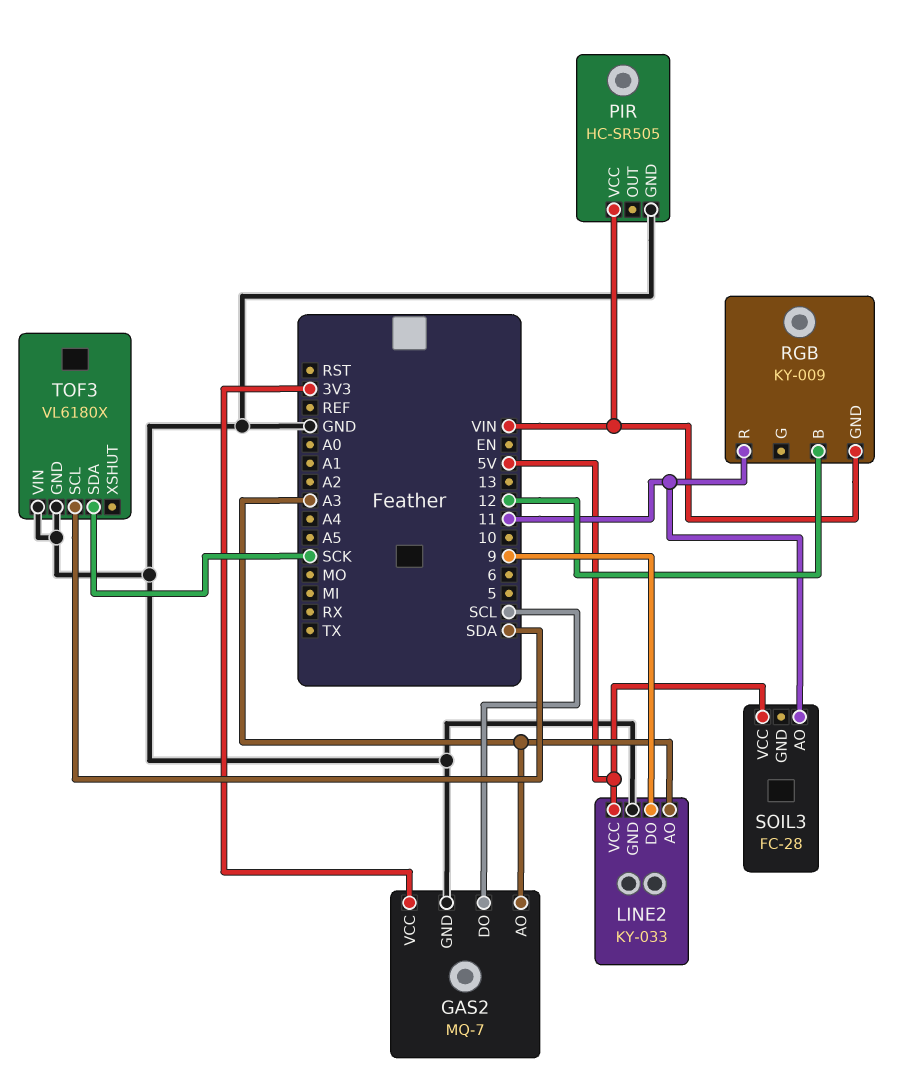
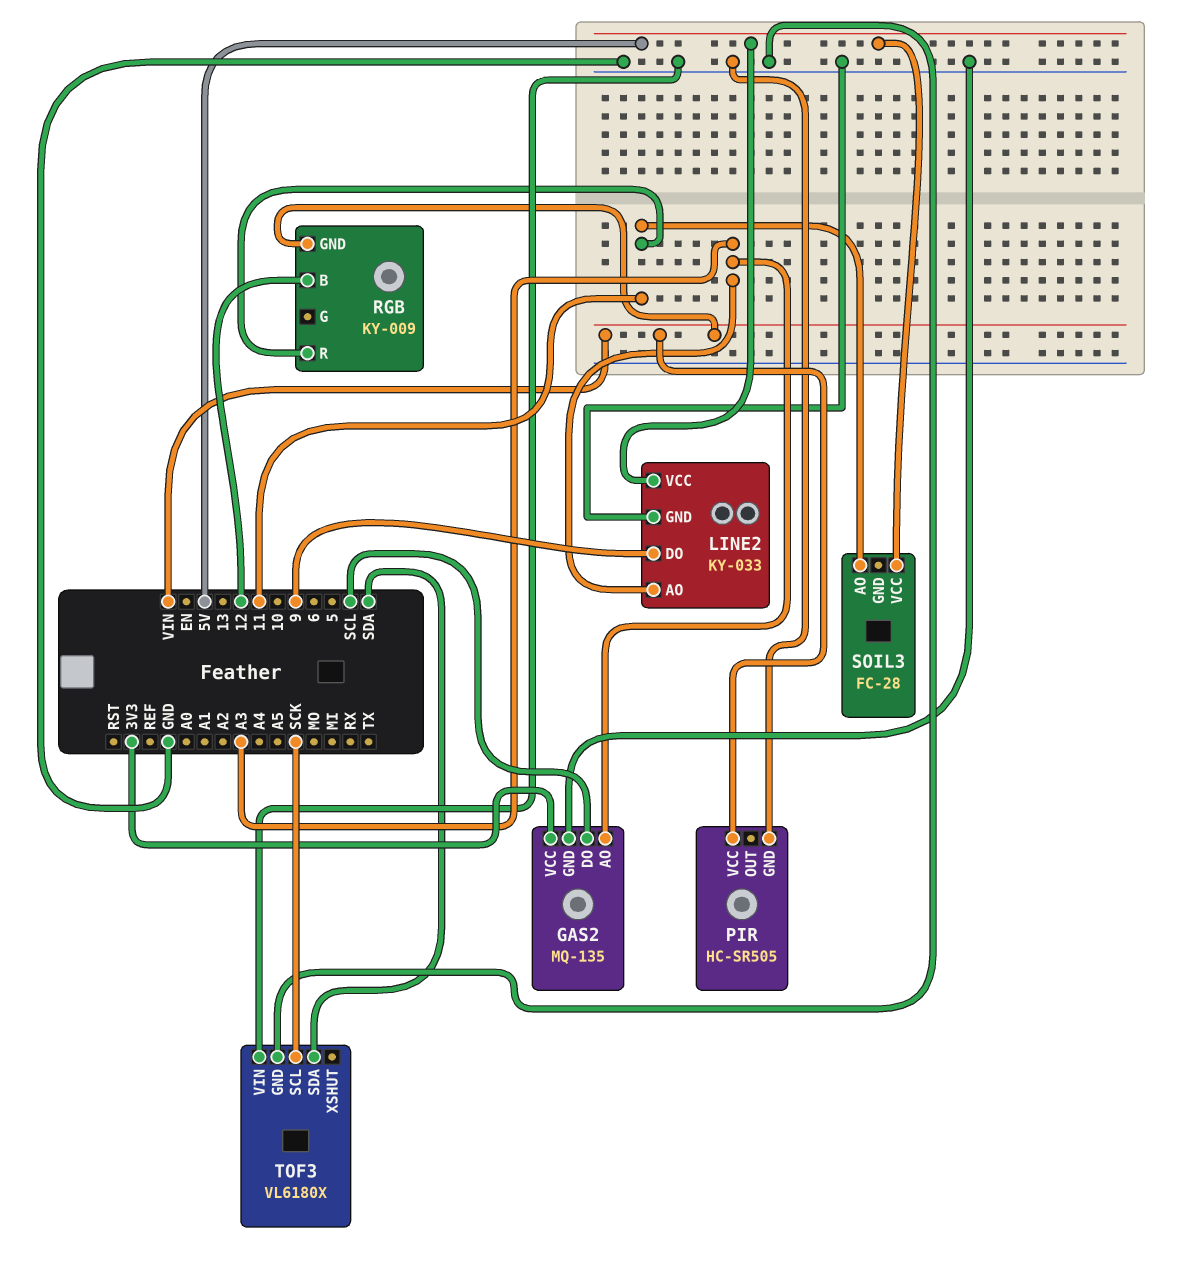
GAS2: MQ-7 -> MQ-135
TOF3 pin SCL: SDA -> SCK
TOF3 pin SDA: SCK -> SDA

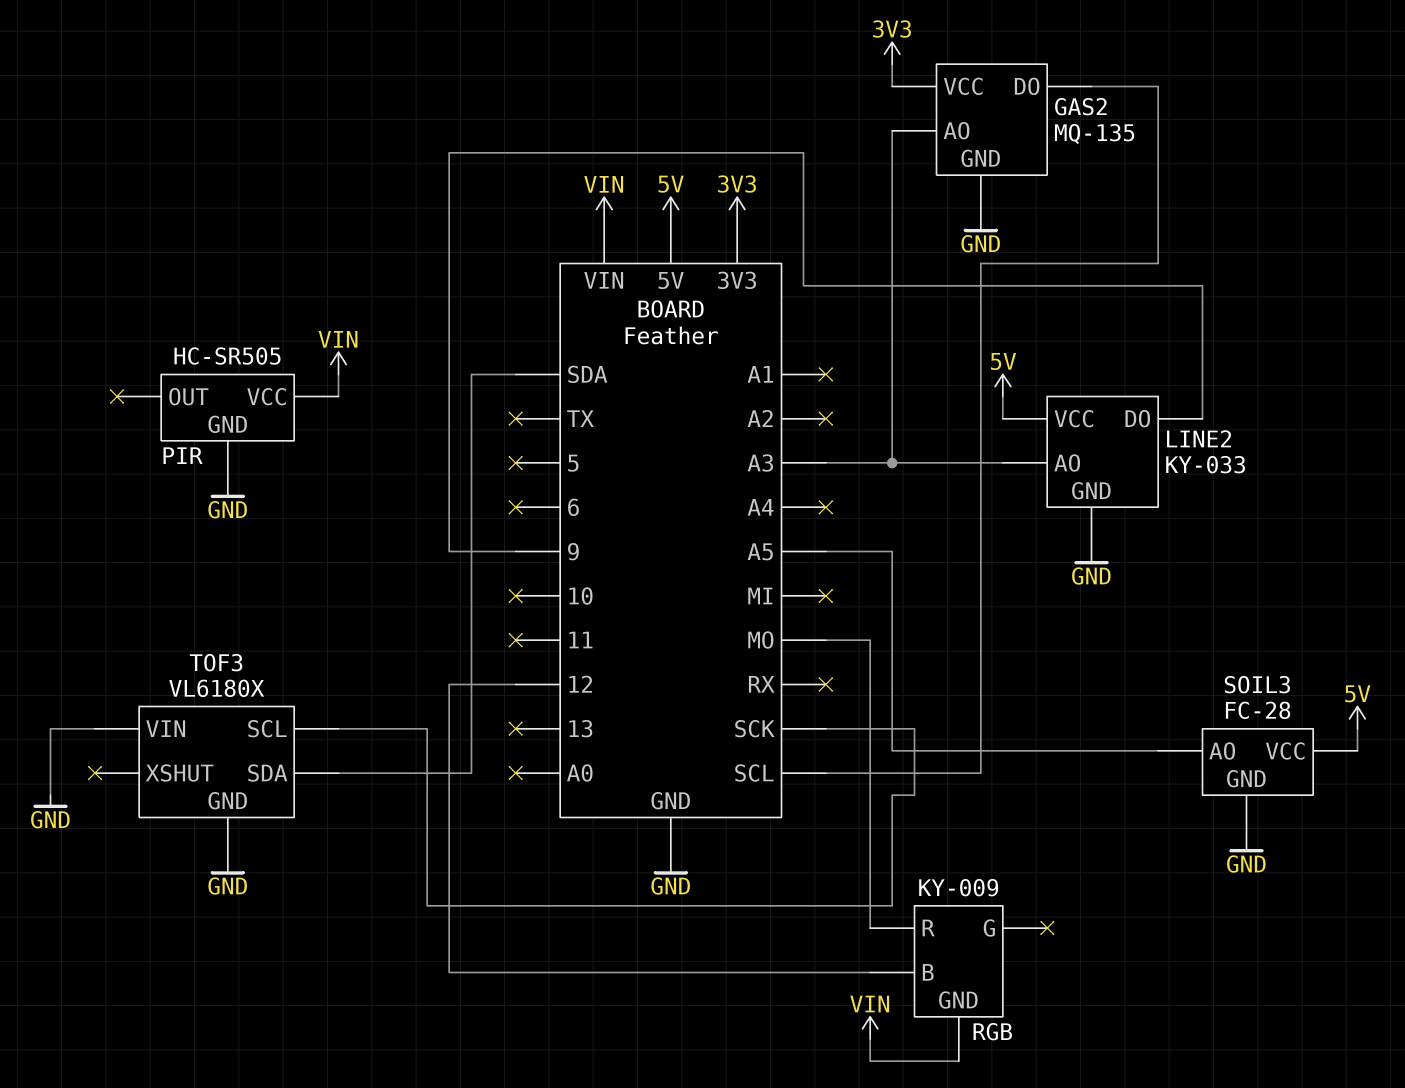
RGB pin R: 11 -> MO
SOIL3 pin AO: 11 -> A5
SOIL3 pin GND: none -> GND

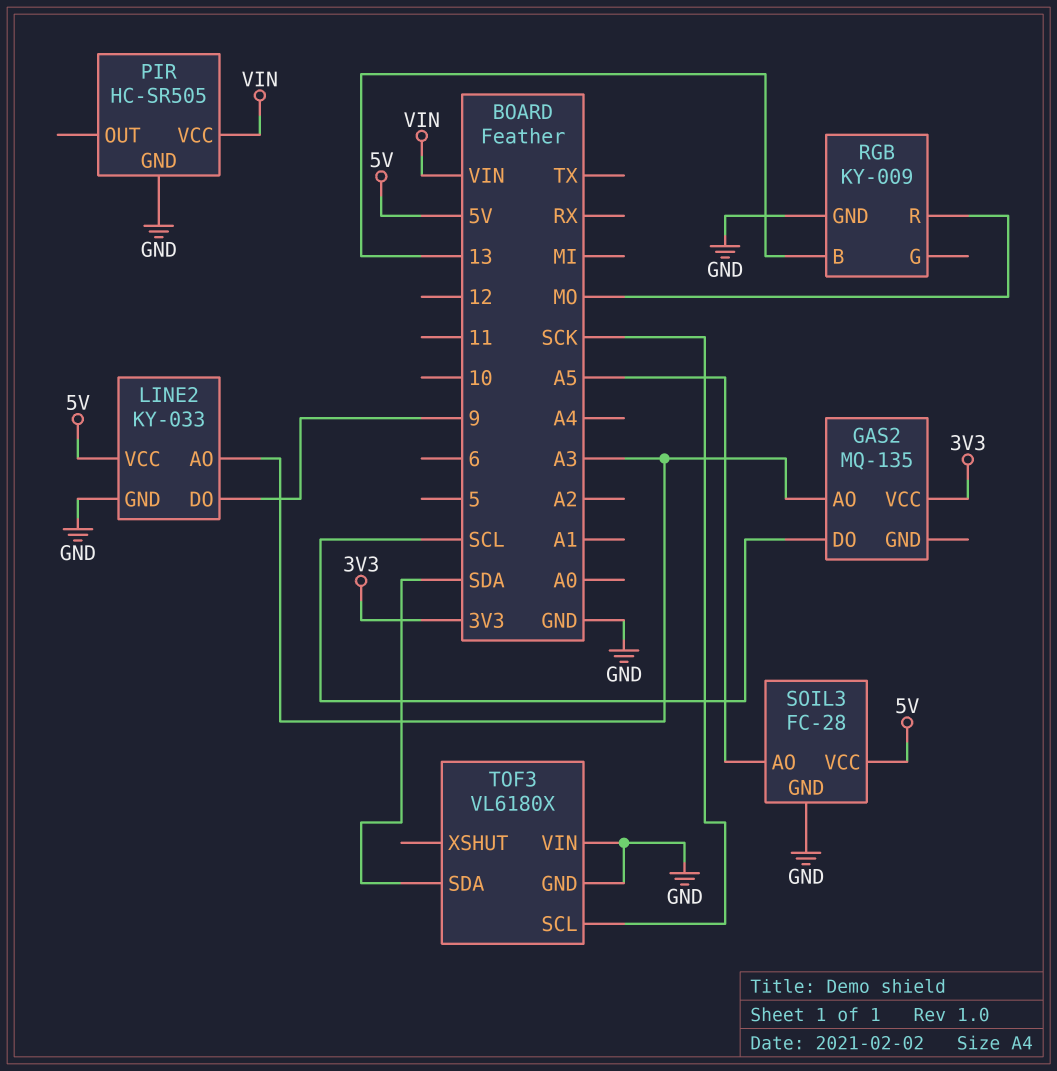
GAS2 pin GND: GND -> none
RGB pin B: 12 -> 13
RGB pin GND: VIN -> GND

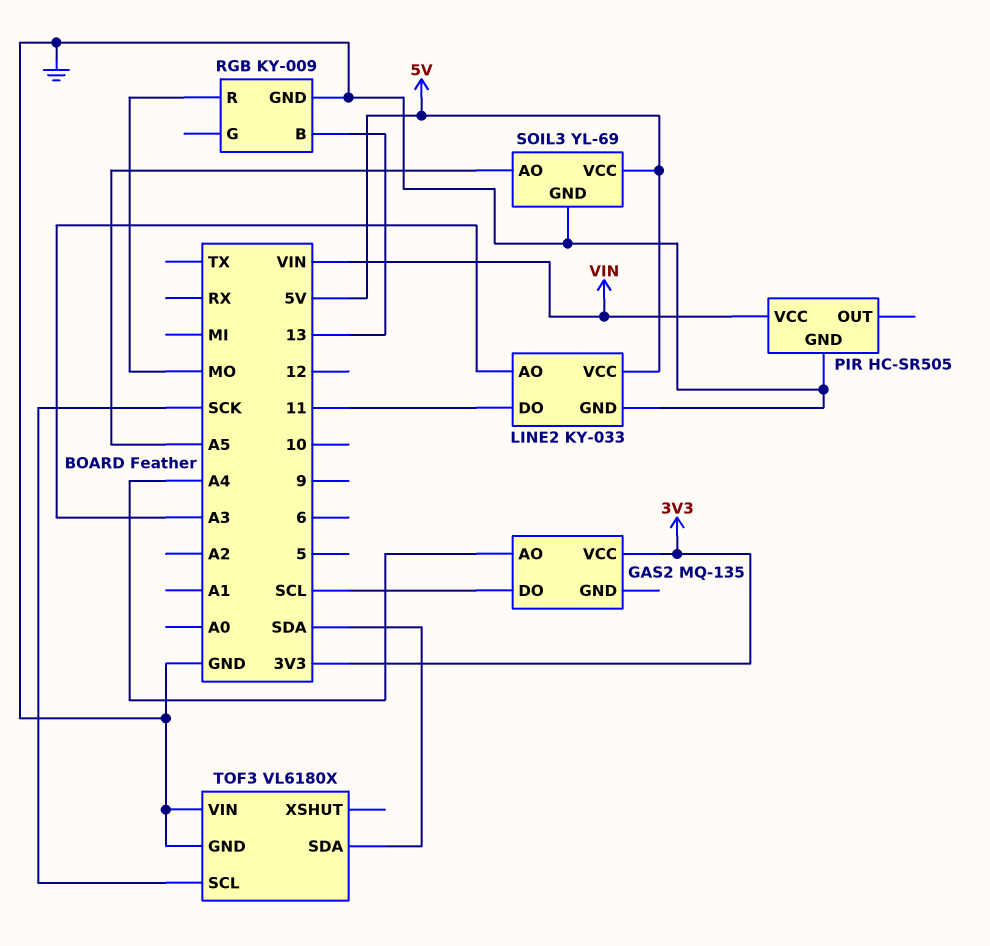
GAS2 pin AO: A3 -> A4
LINE2 pin DO: 9 -> 11
SOIL3: FC-28 -> YL-69

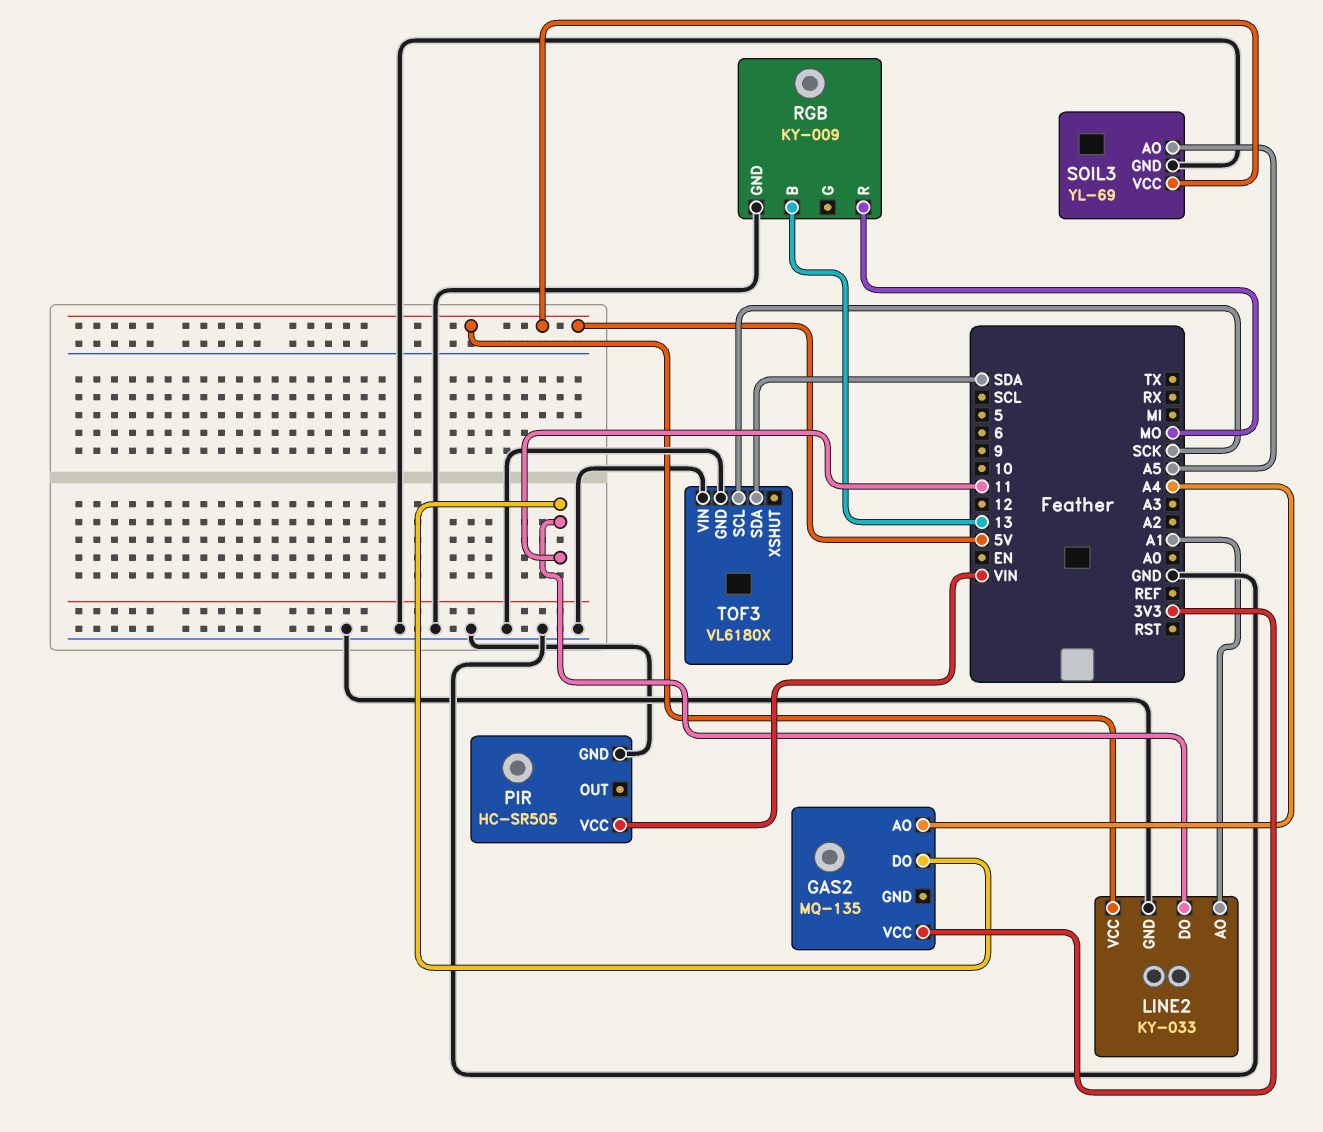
GAS2 pin DO: SCL -> 11
LINE2 pin AO: A3 -> A1

